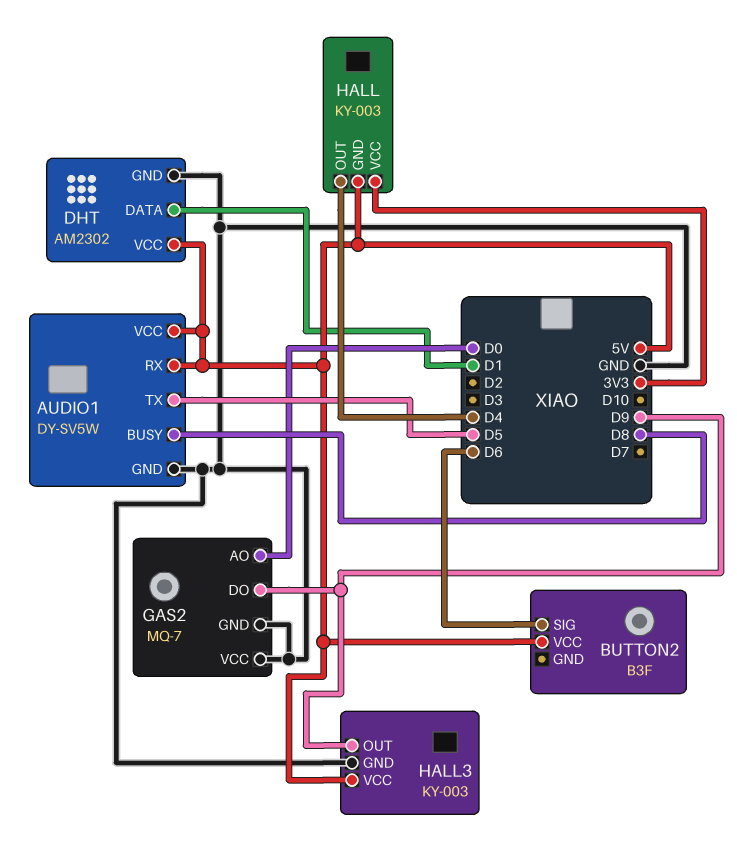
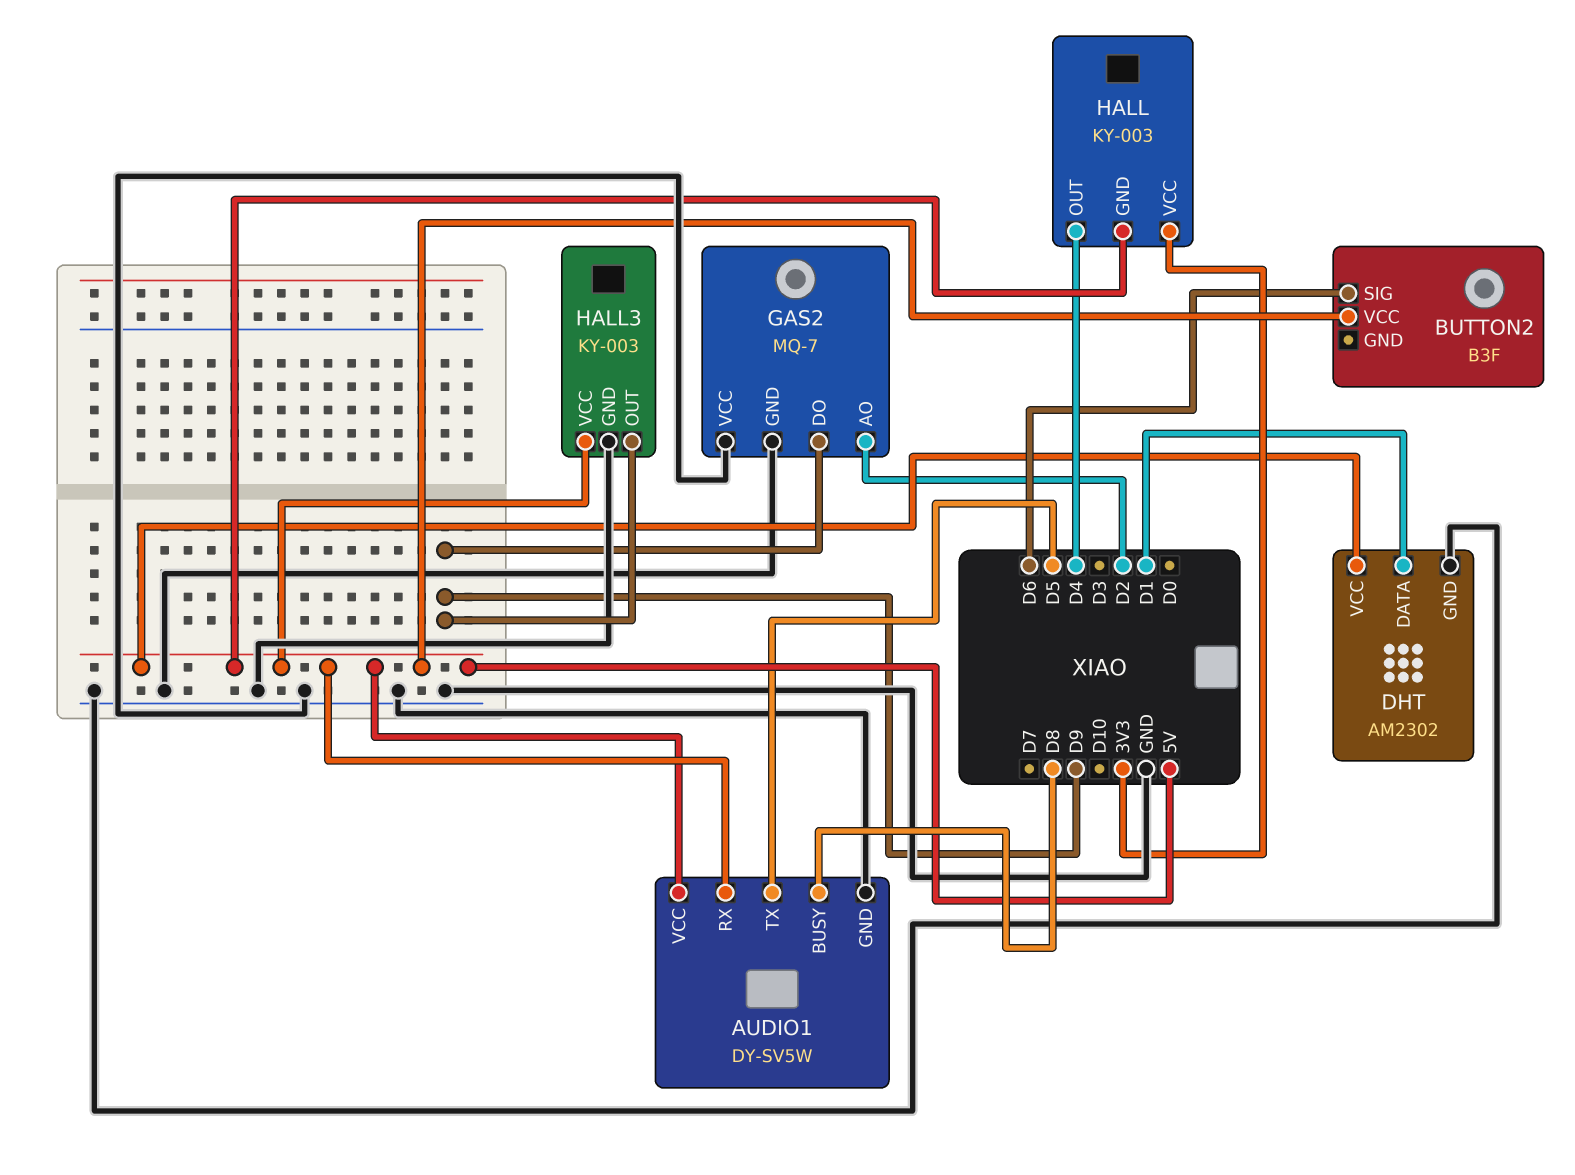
GAS2 pin AO: D0 -> D2

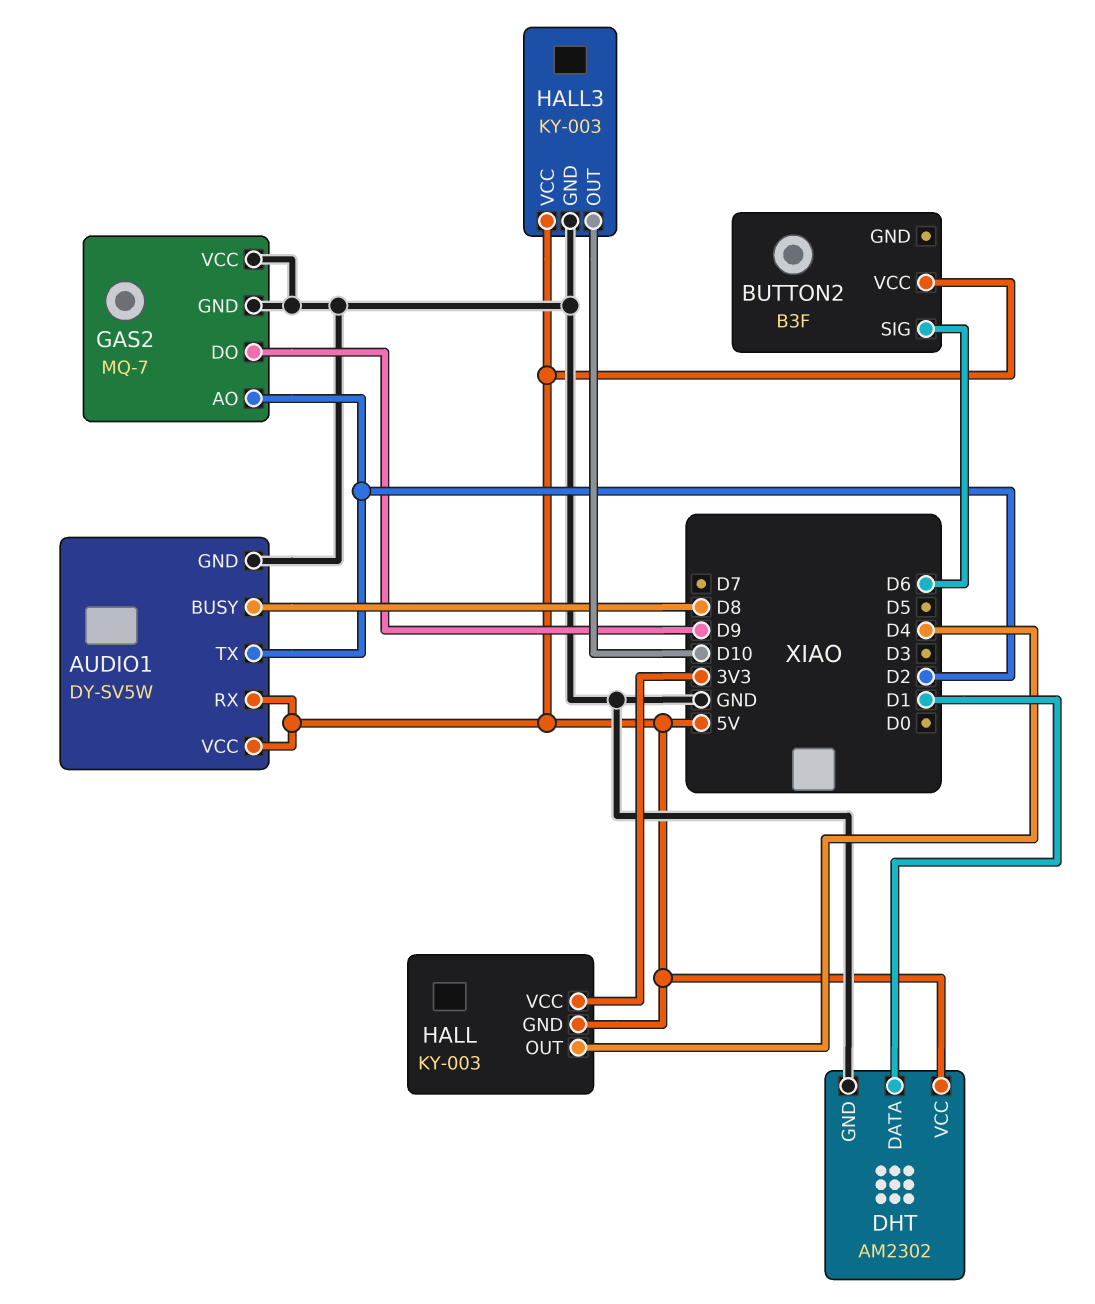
AUDIO1 pin TX: D5 -> D2
HALL3 pin OUT: D9 -> D10

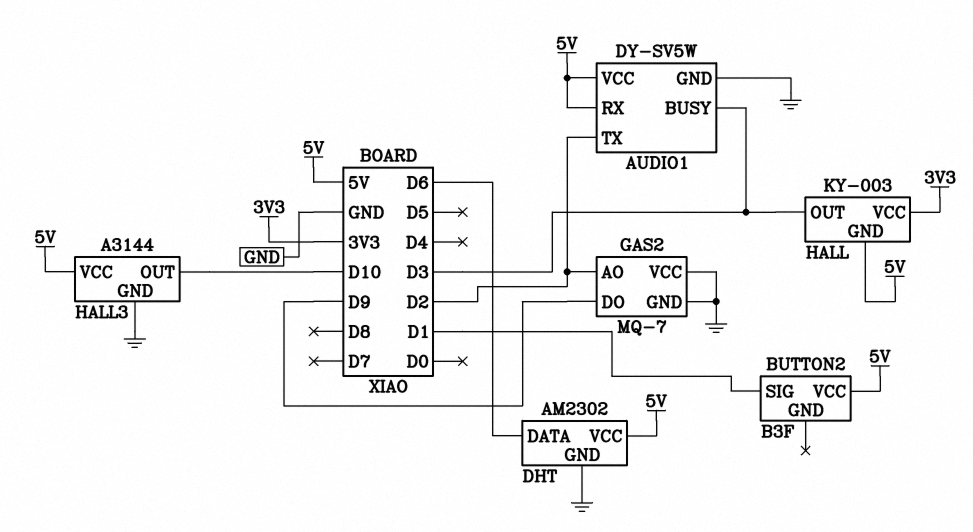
AUDIO1 pin BUSY: D8 -> D3
BUTTON2 pin SIG: D6 -> D1
DHT pin DATA: D1 -> D6
HALL pin OUT: D4 -> D3
HALL3: KY-003 -> A3144

